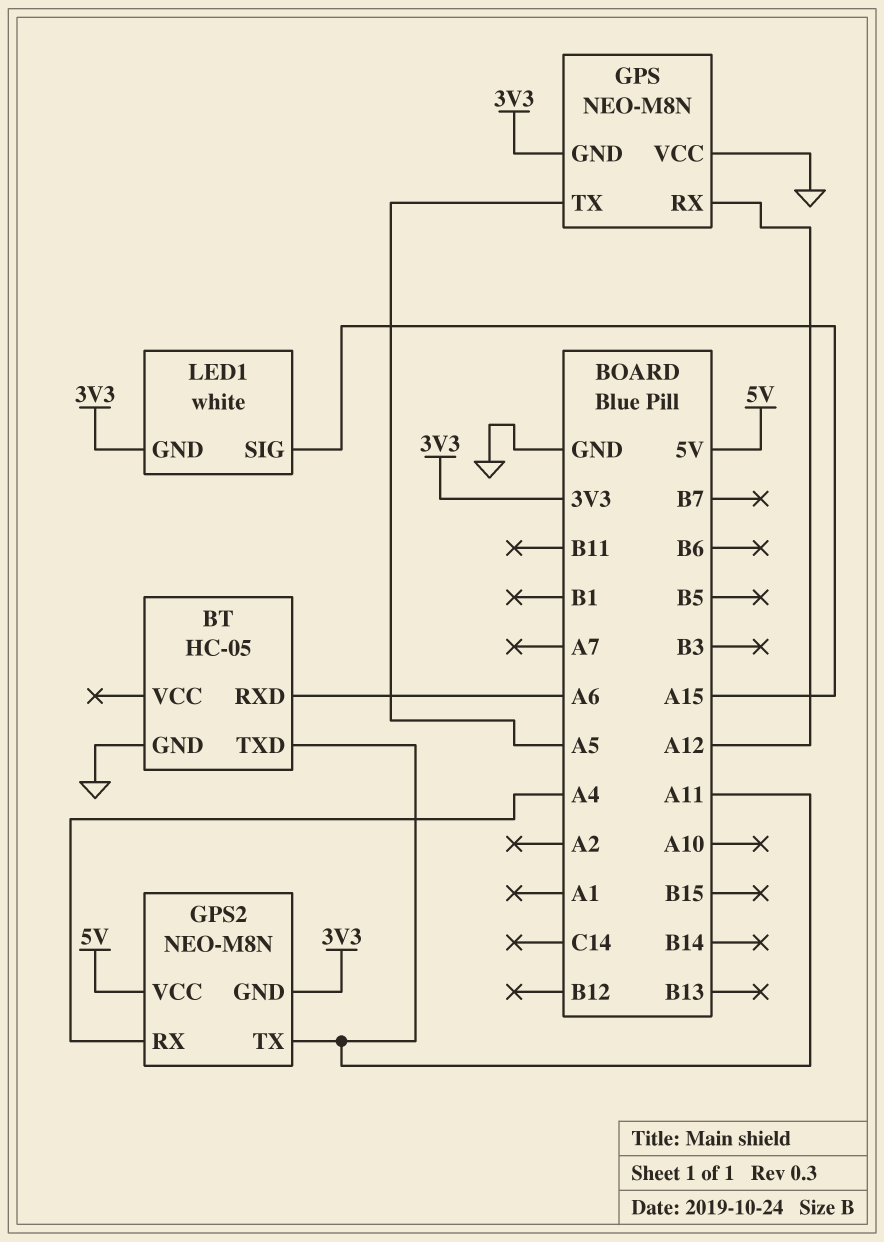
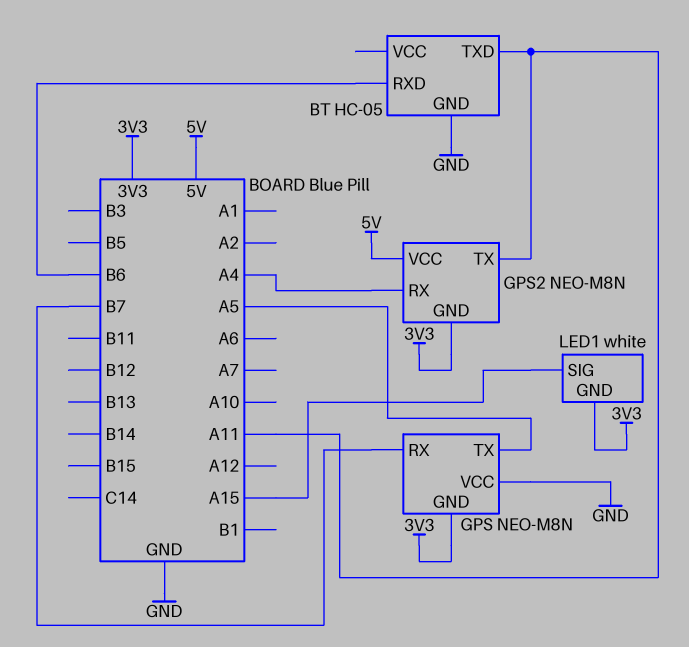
BT pin RXD: A6 -> B6
GPS pin RX: A12 -> B7

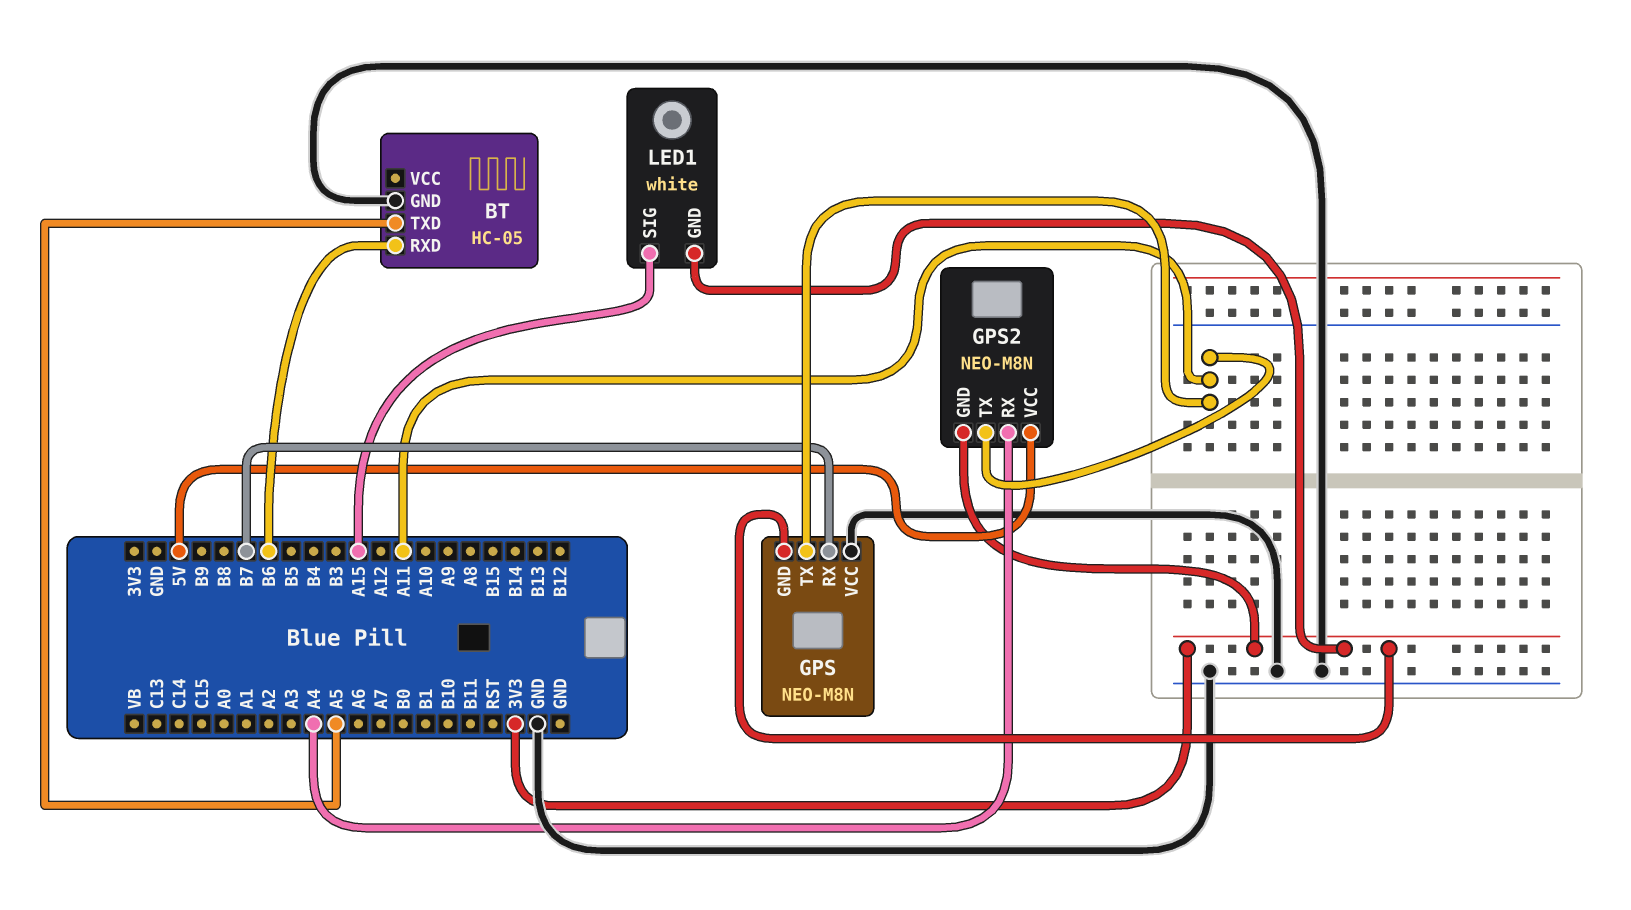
BT pin TXD: A11 -> A5
GPS pin TX: A5 -> A11

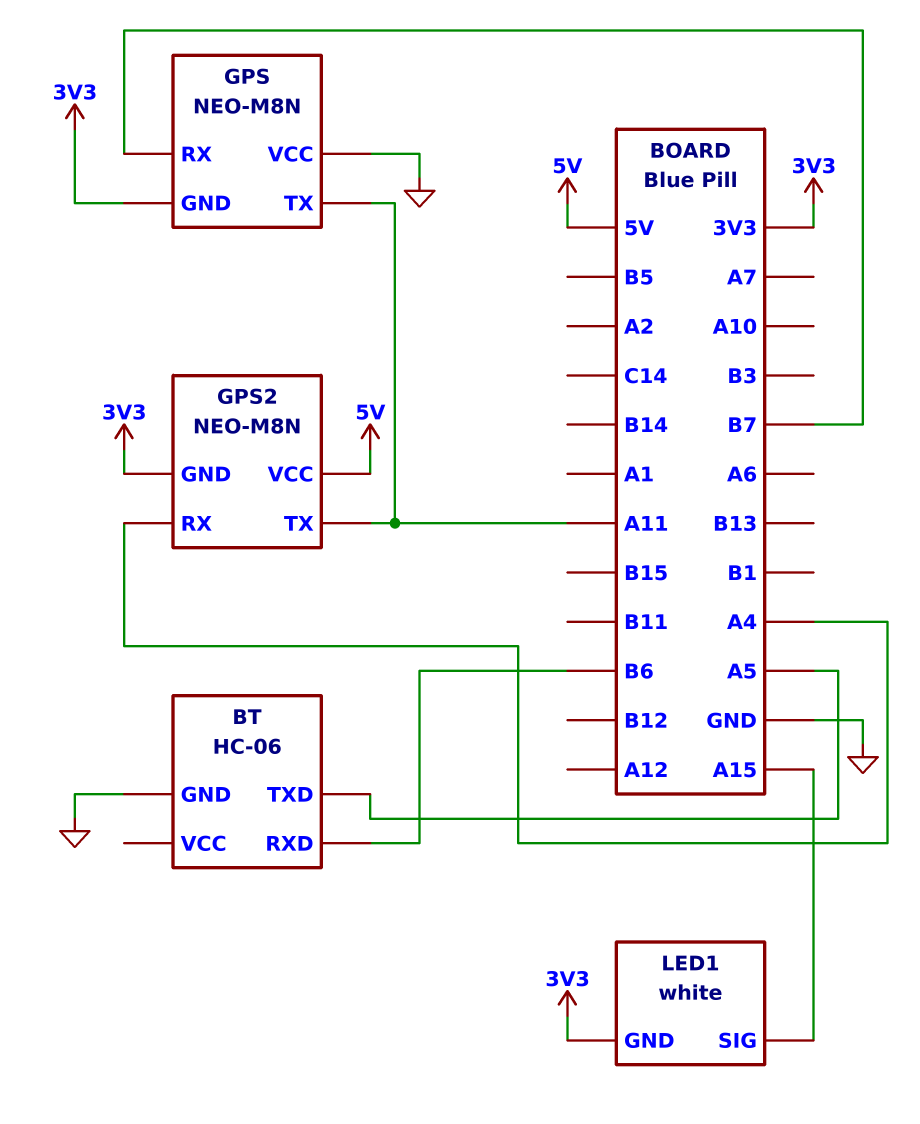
BT: HC-05 -> HC-06

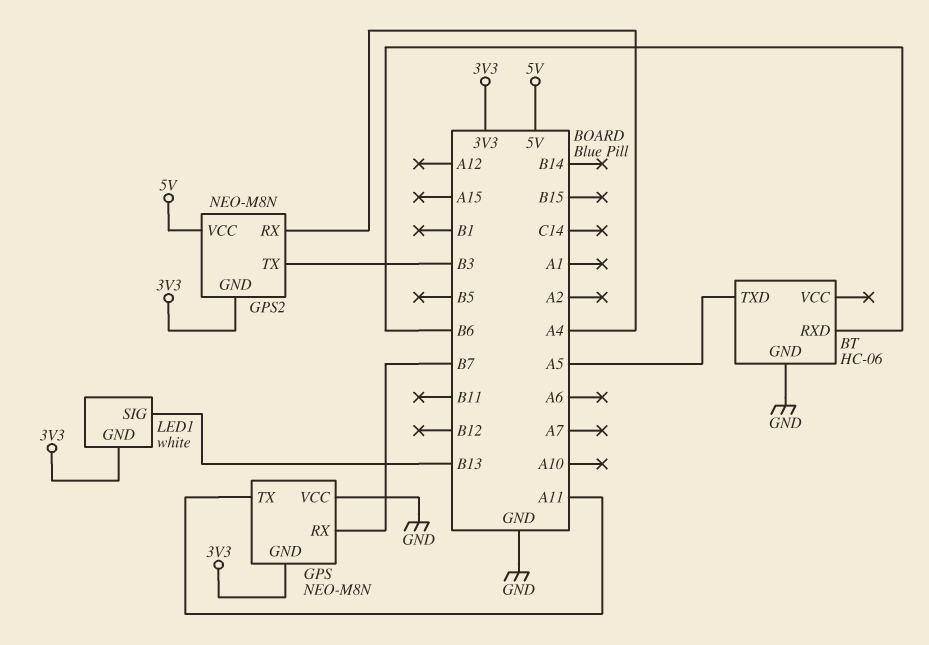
GPS2 pin TX: A11 -> B3
LED1 pin SIG: A15 -> B13

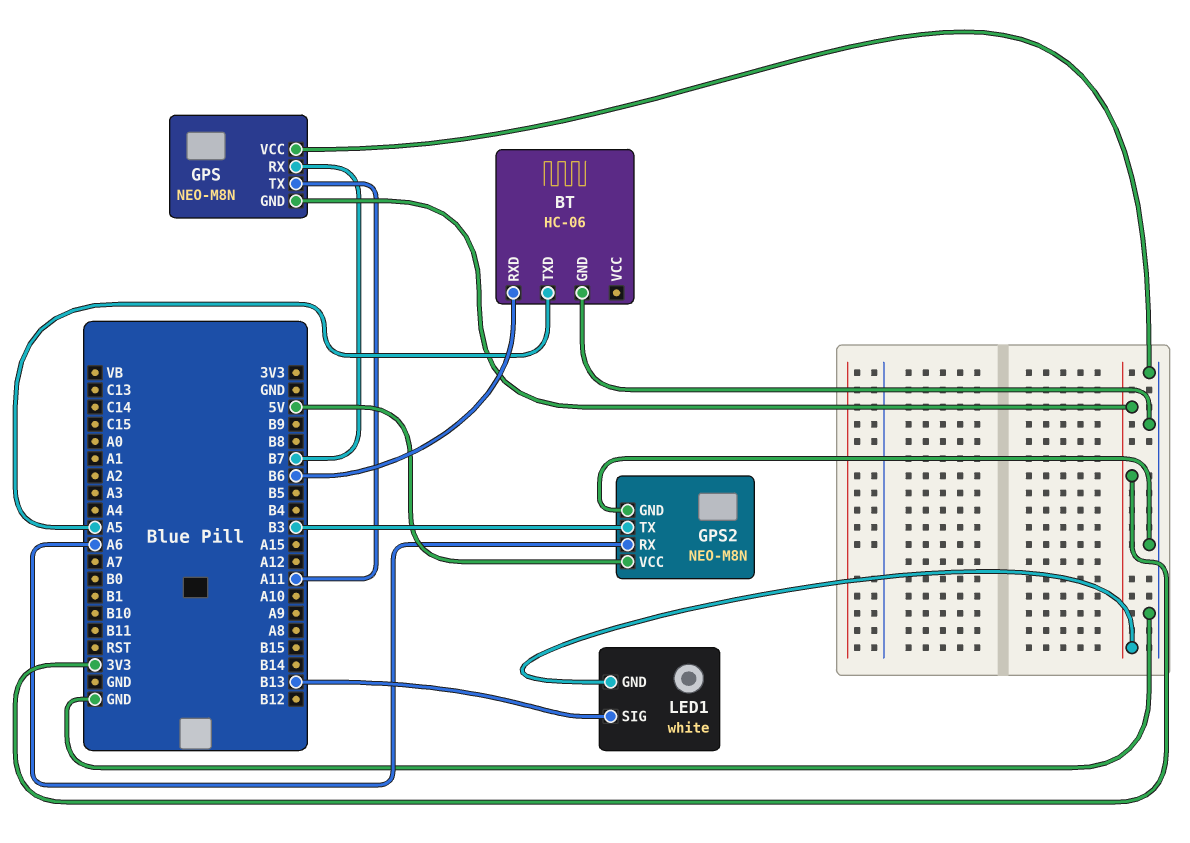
GPS2 pin GND: 3V3 -> GND
GPS2 pin RX: A4 -> A6

